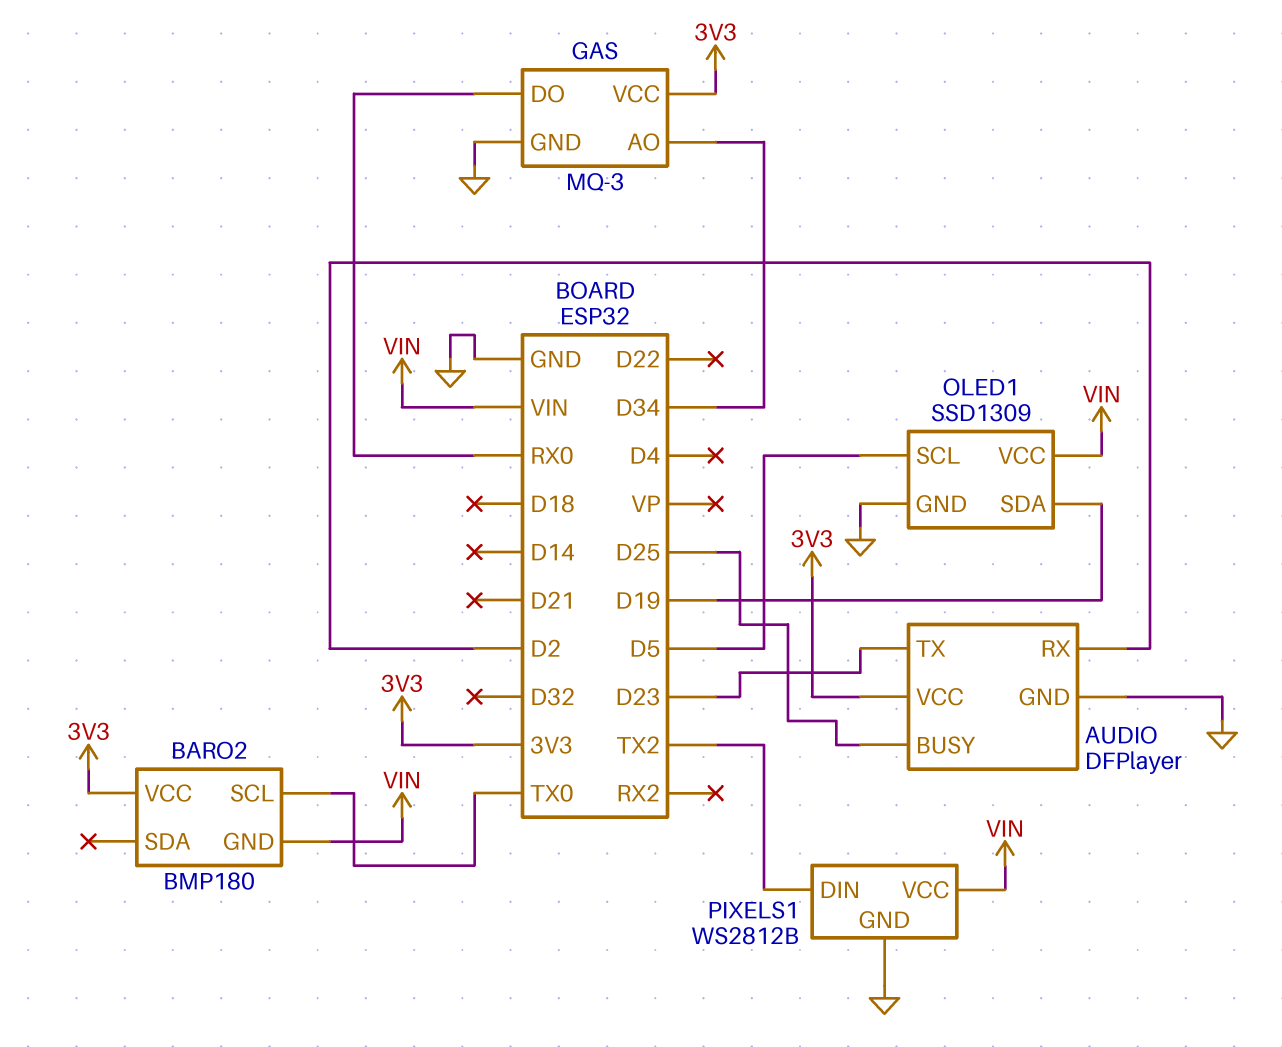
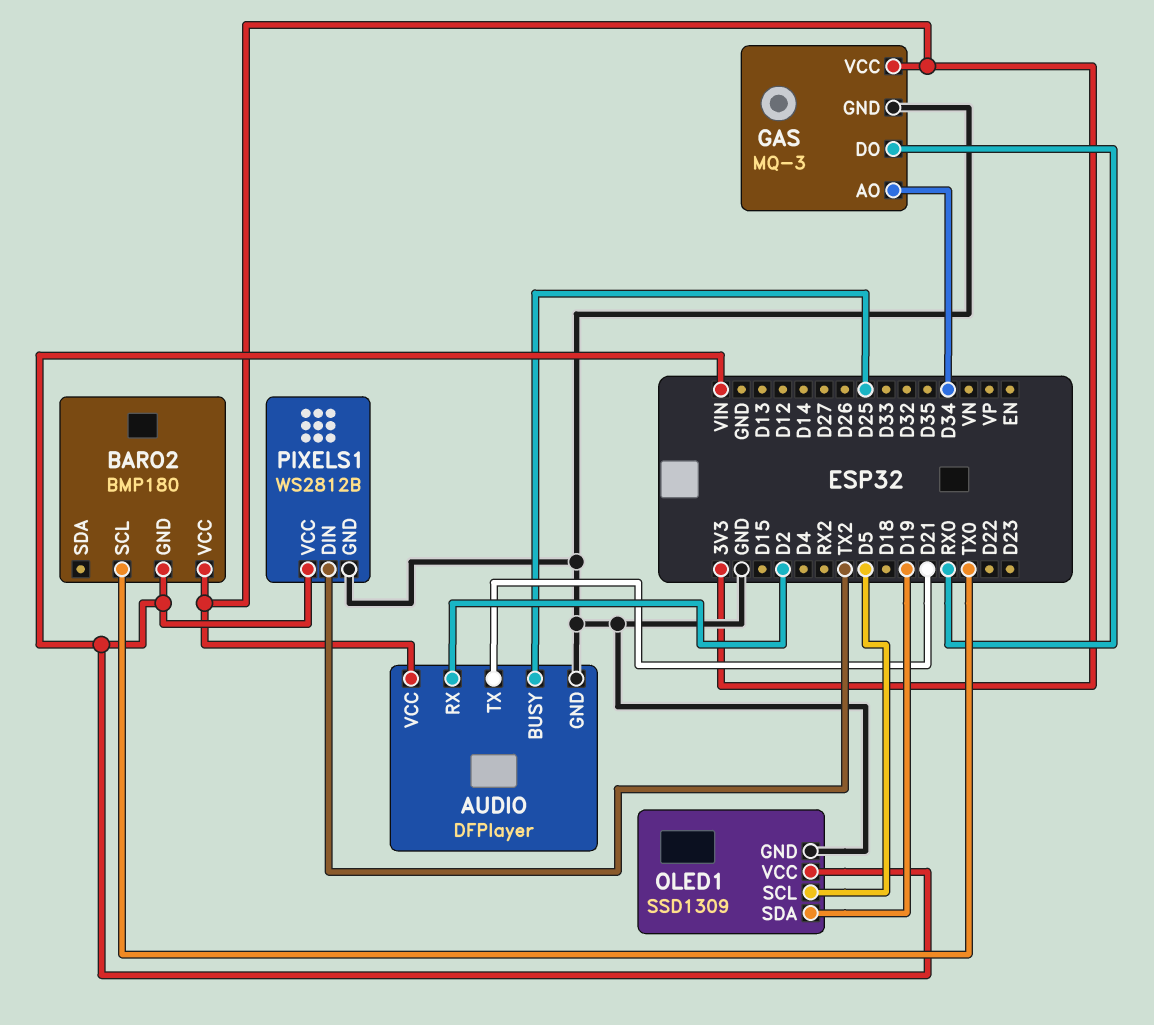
AUDIO pin TX: D23 -> D21

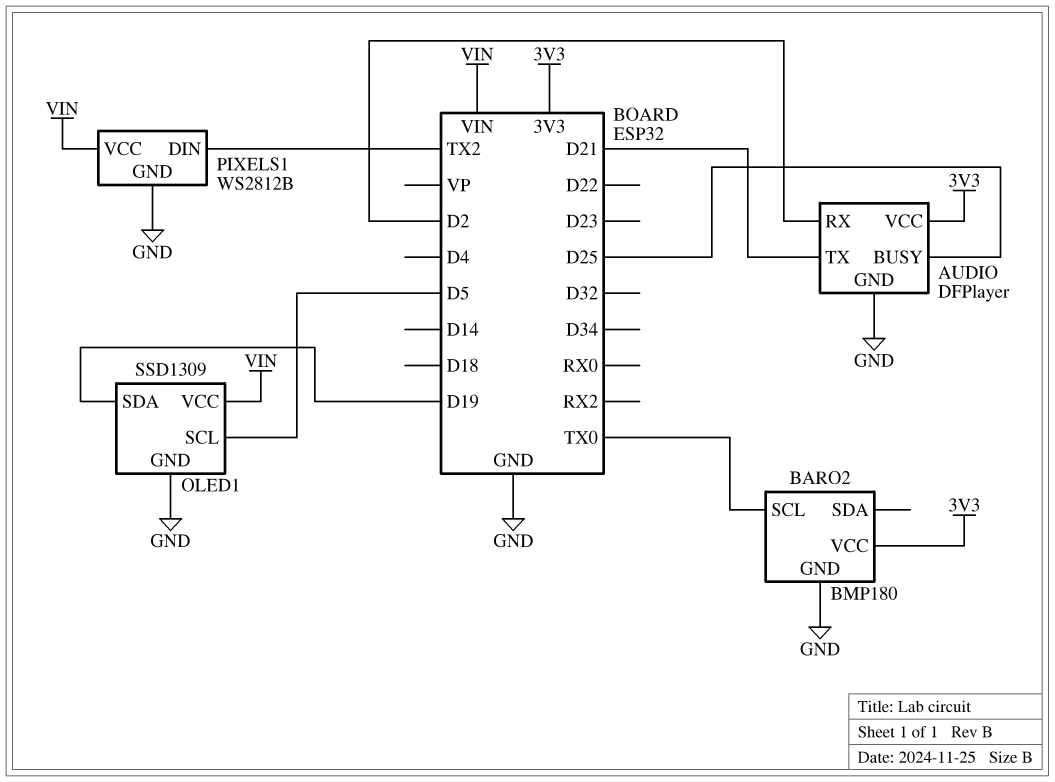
BARO2 pin GND: VIN -> GND
GAS: MQ-3 -> none
GAS pin AO: D34 -> none
GAS pin DO: RX0 -> none
GAS pin GND: GND -> none
GAS pin VCC: 3V3 -> none

